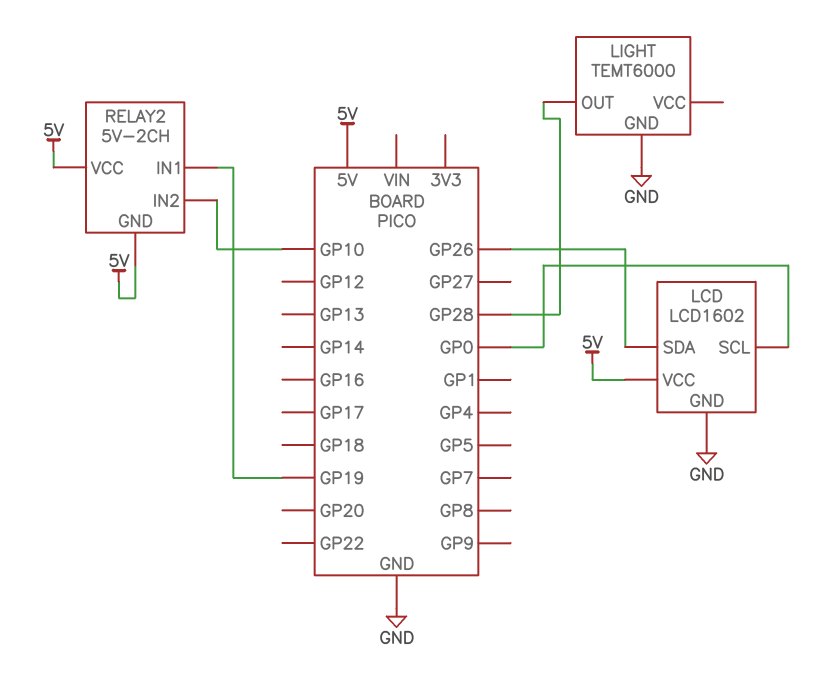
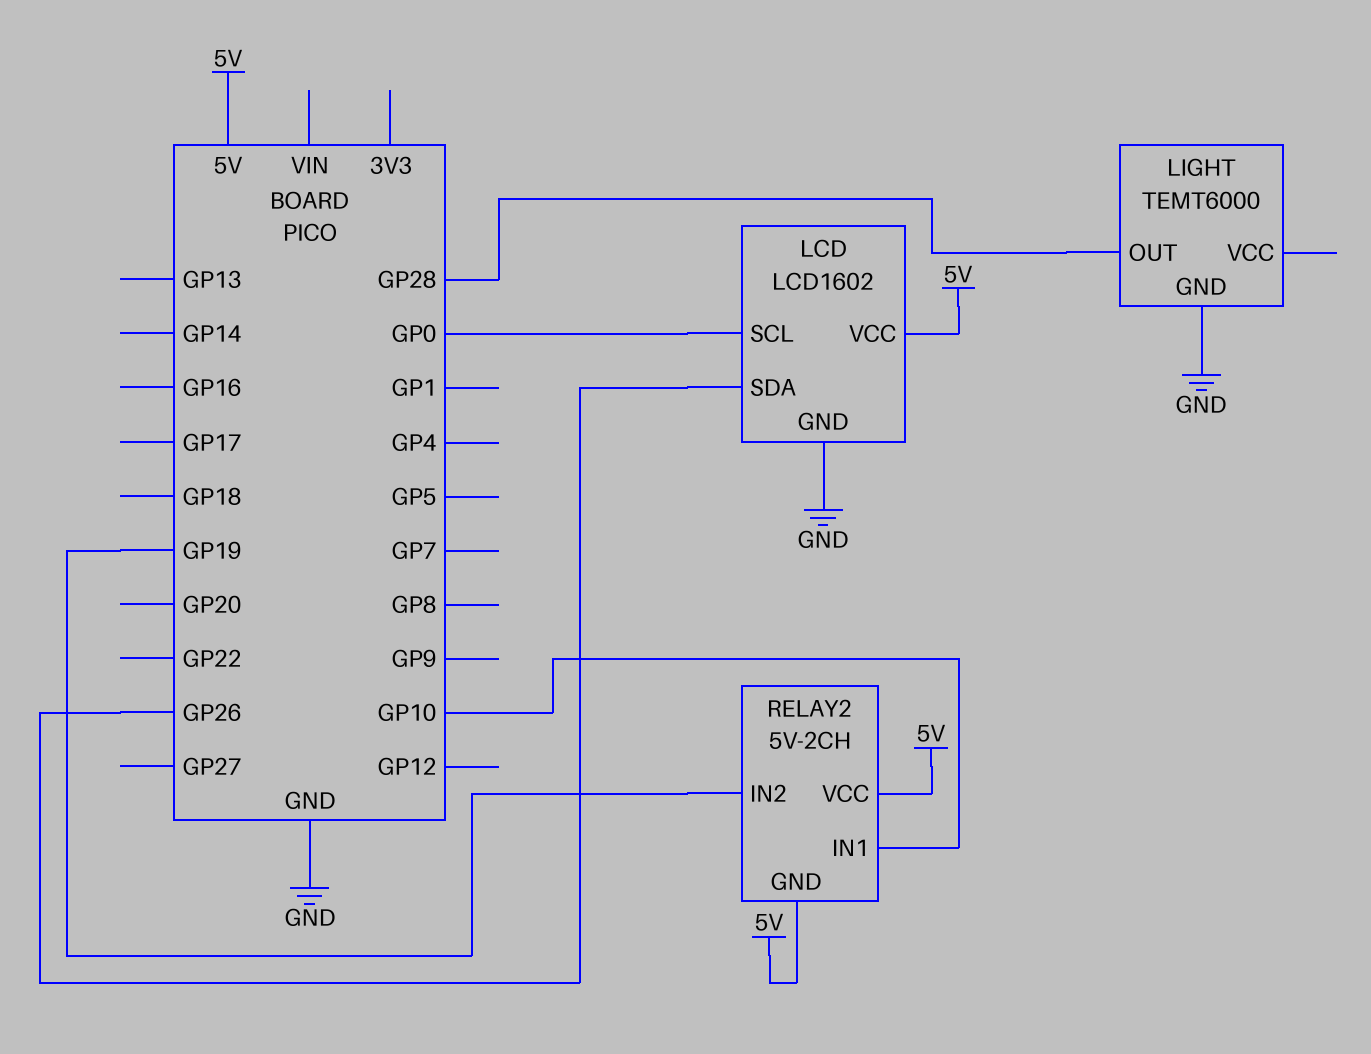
RELAY2 pin IN1: GP19 -> GP10
RELAY2 pin IN2: GP10 -> GP19

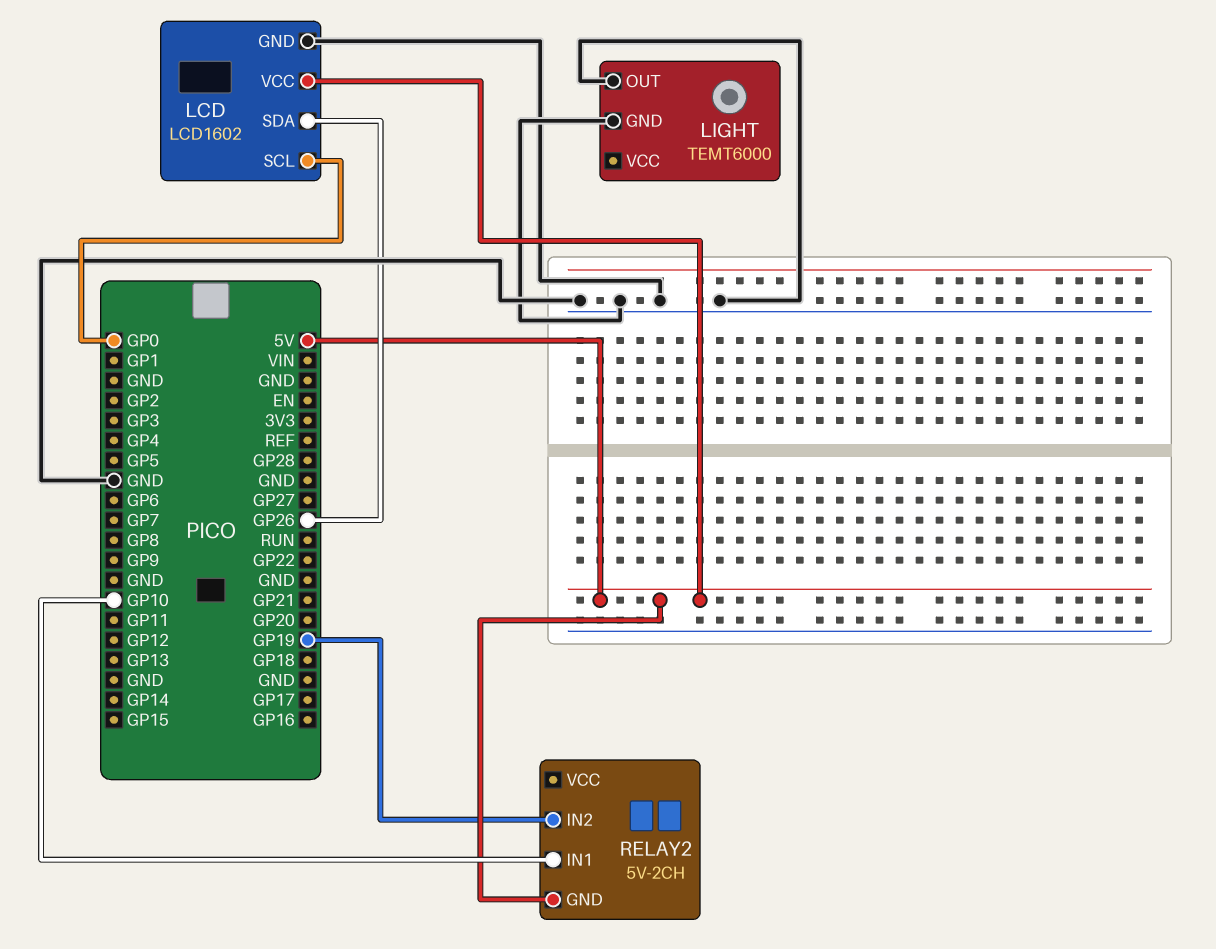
LIGHT pin OUT: GP28 -> GND
RELAY2 pin VCC: 5V -> none

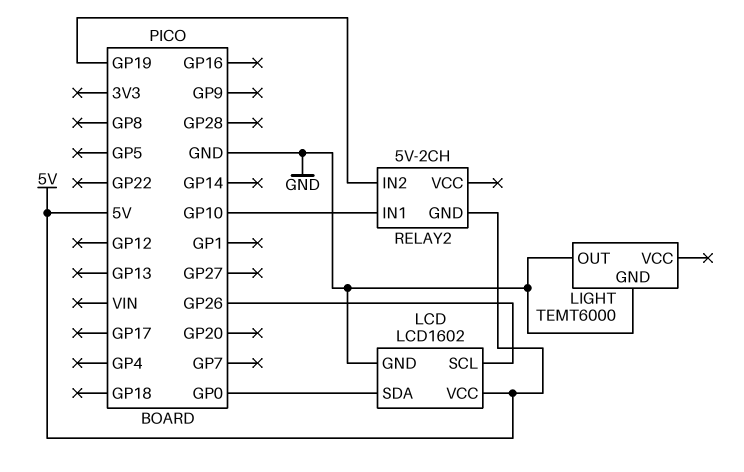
LCD pin SCL: GP0 -> GP26
LCD pin SDA: GP26 -> GP0

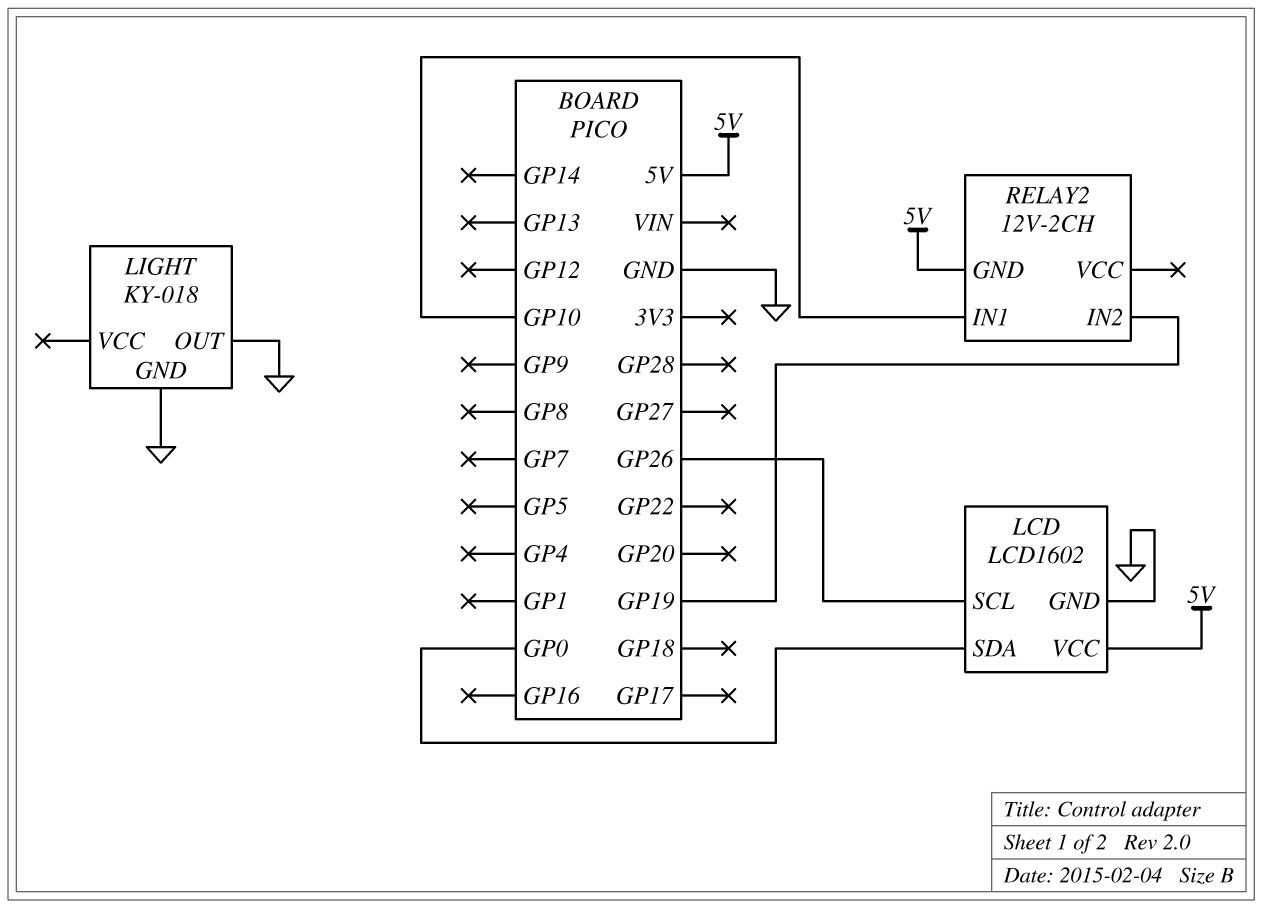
LIGHT: TEMT6000 -> KY-018
RELAY2: 5V-2CH -> 12V-2CH

